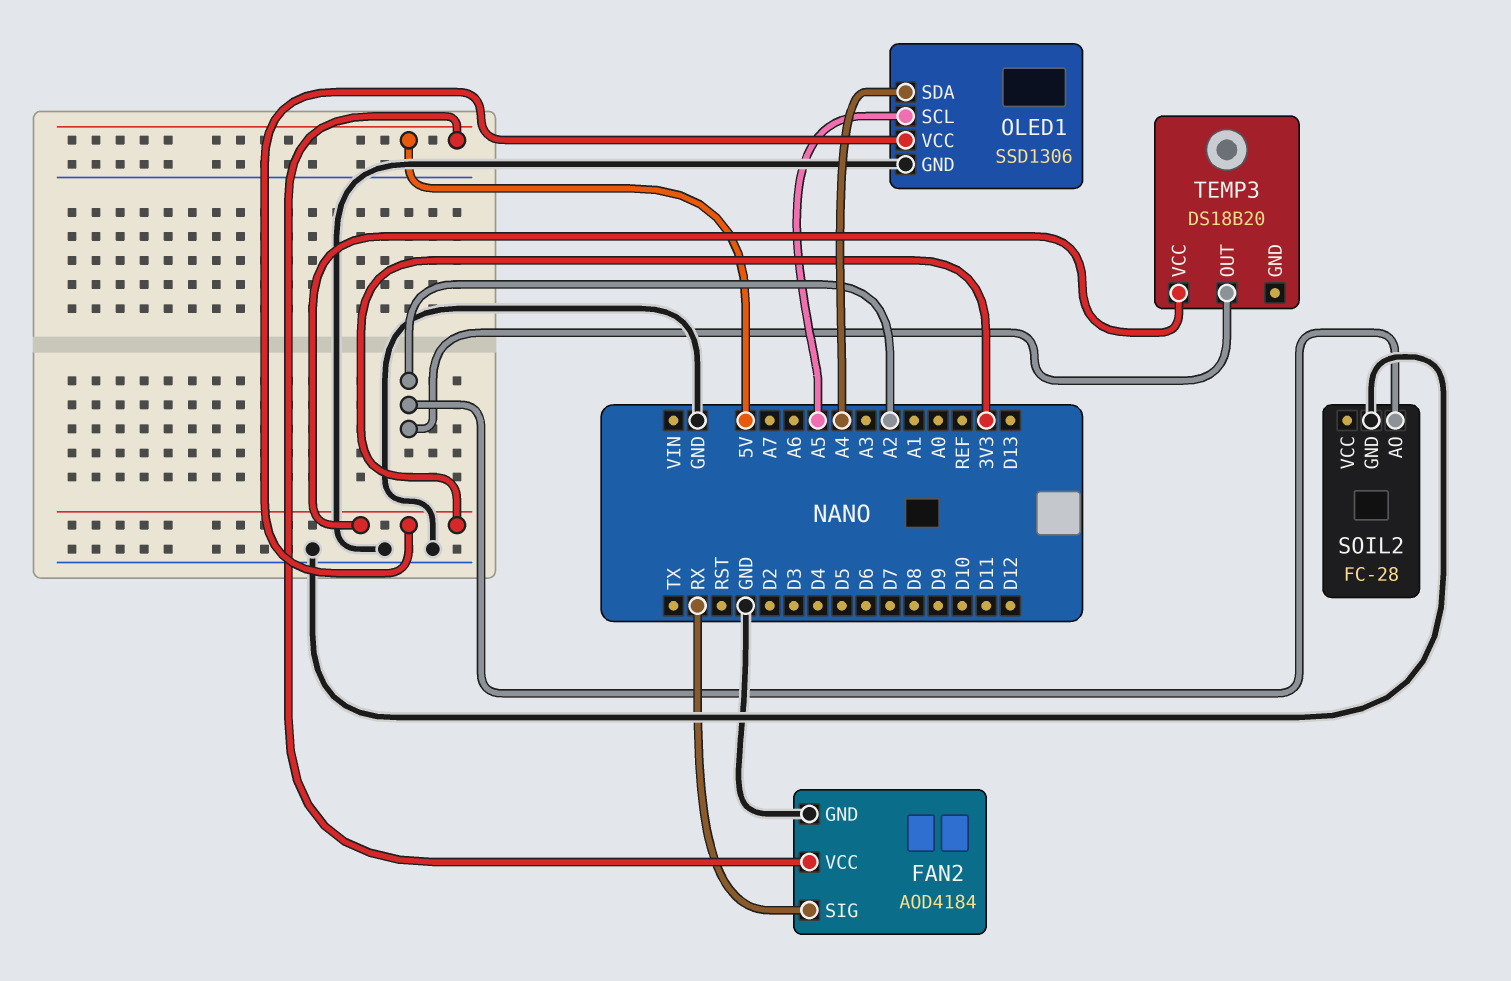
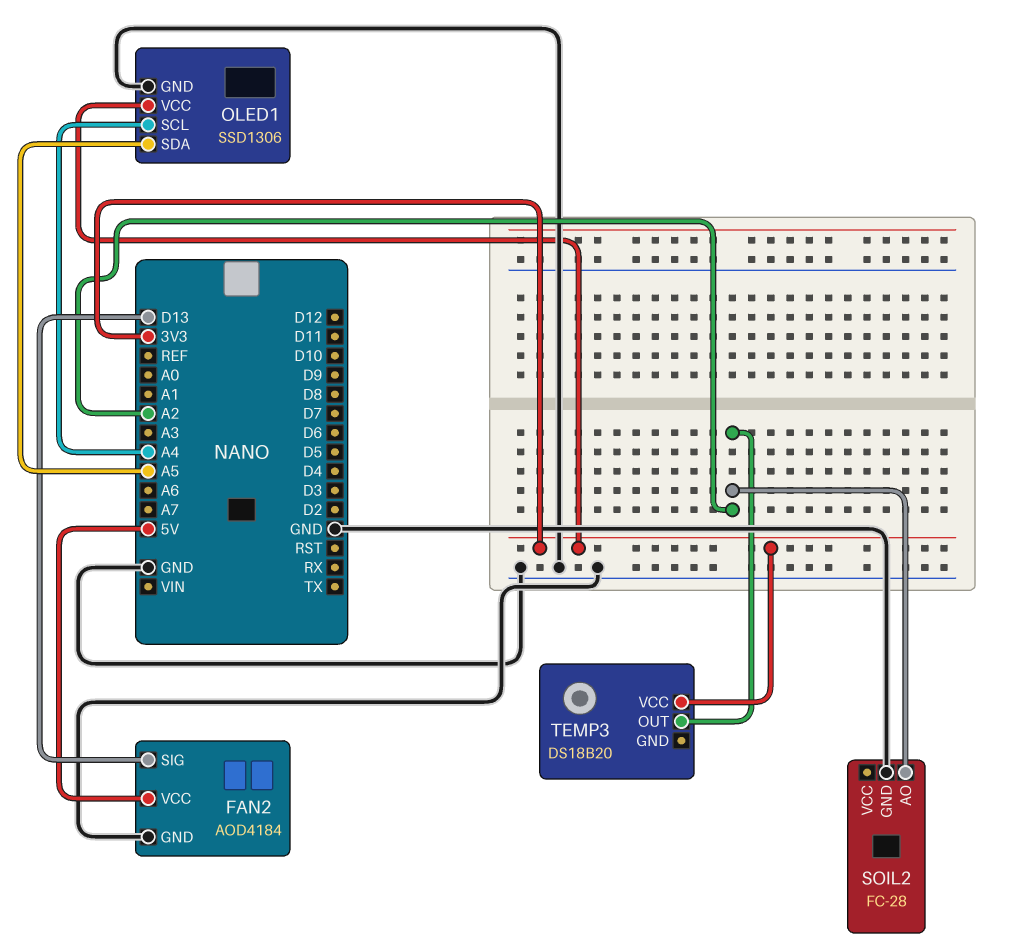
FAN2 pin SIG: RX -> D13
OLED1 pin SCL: A5 -> A4
OLED1 pin SDA: A4 -> A5

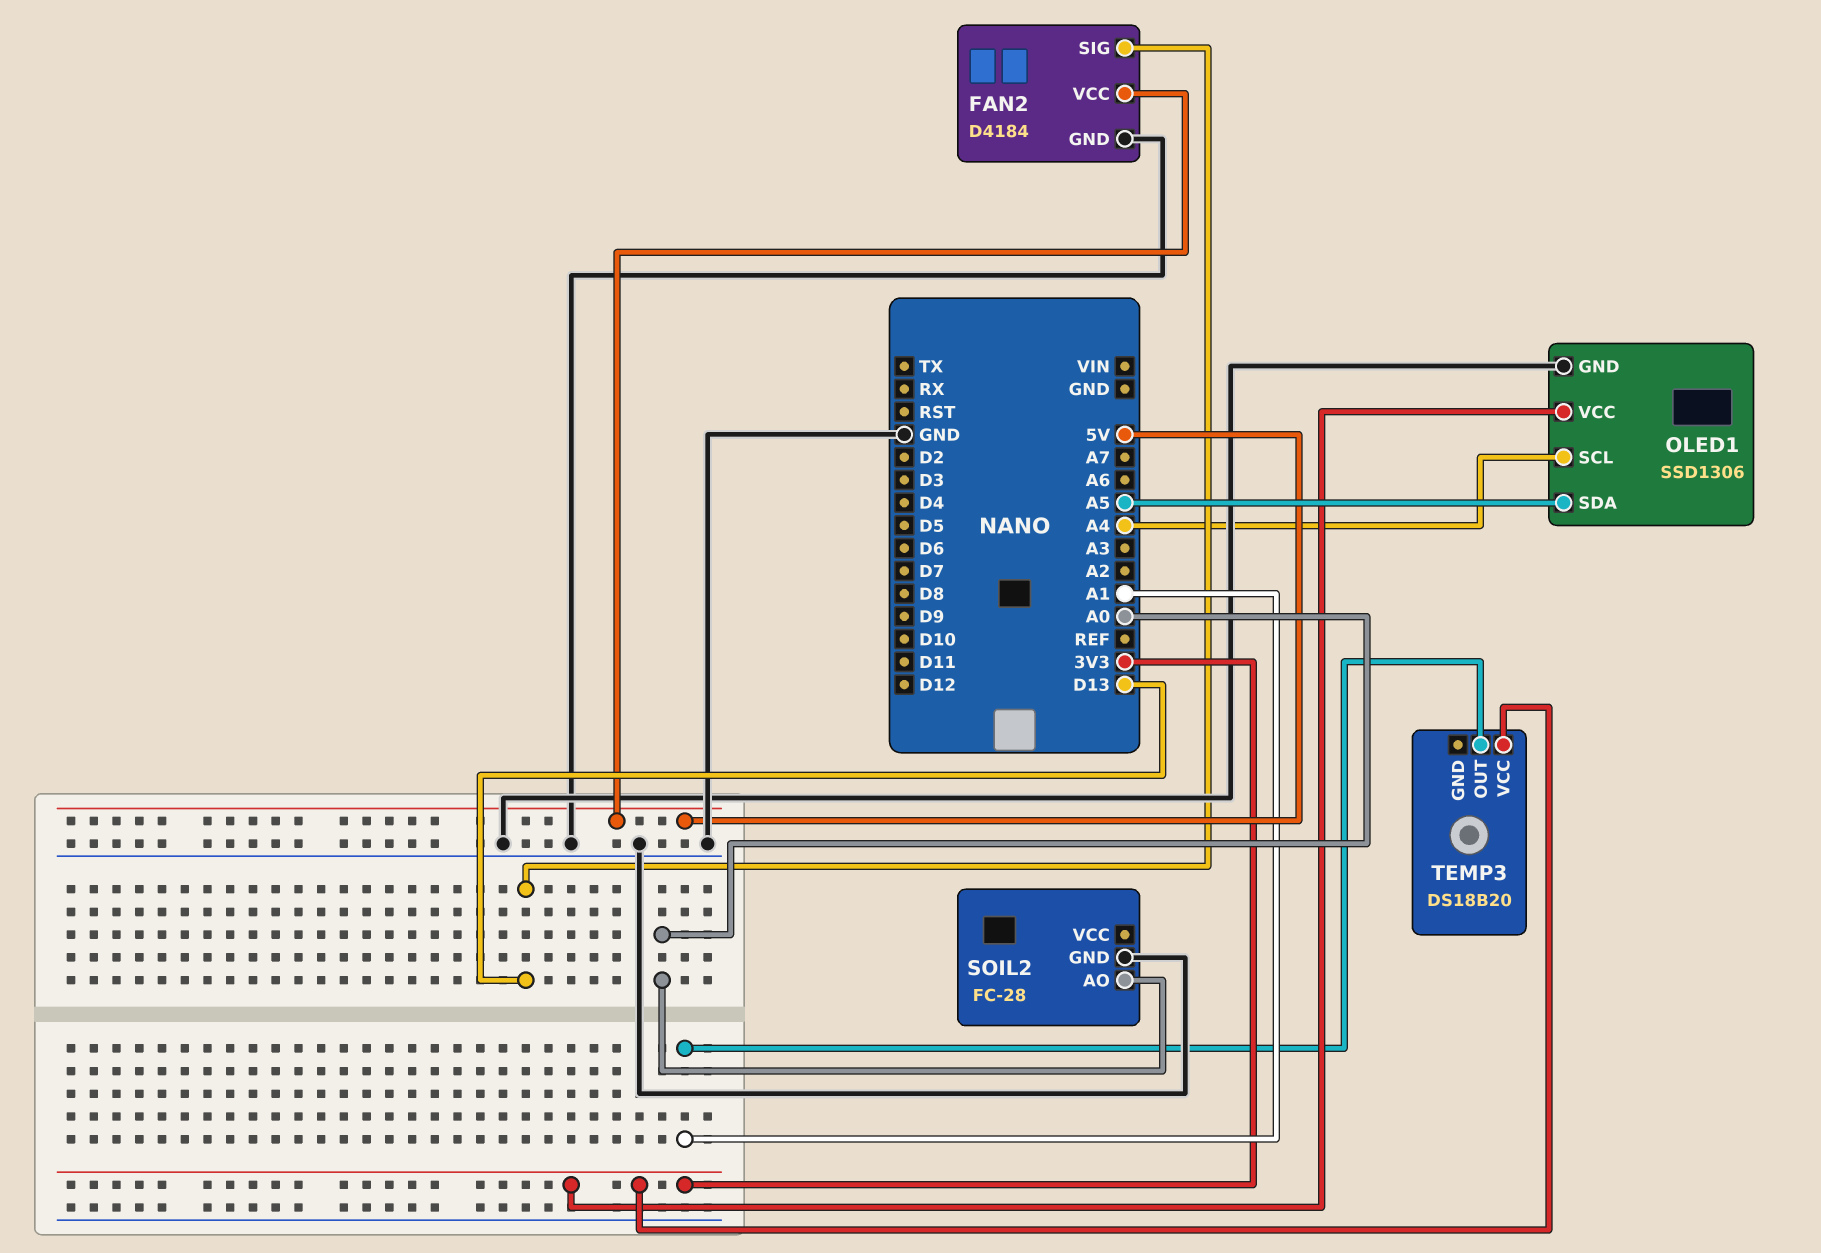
FAN2: AOD4184 -> D4184
SOIL2 pin AO: A2 -> A0
TEMP3 pin OUT: A2 -> A1

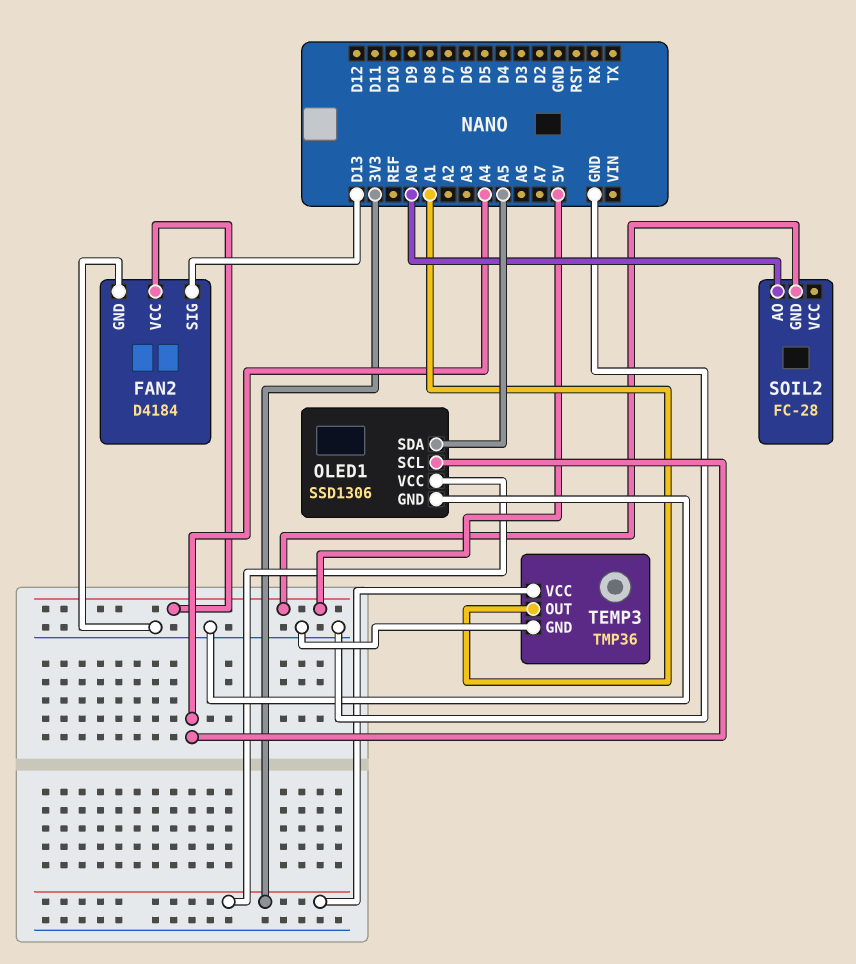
SOIL2 pin GND: GND -> 5V
TEMP3: DS18B20 -> TMP36
TEMP3 pin GND: none -> GND

